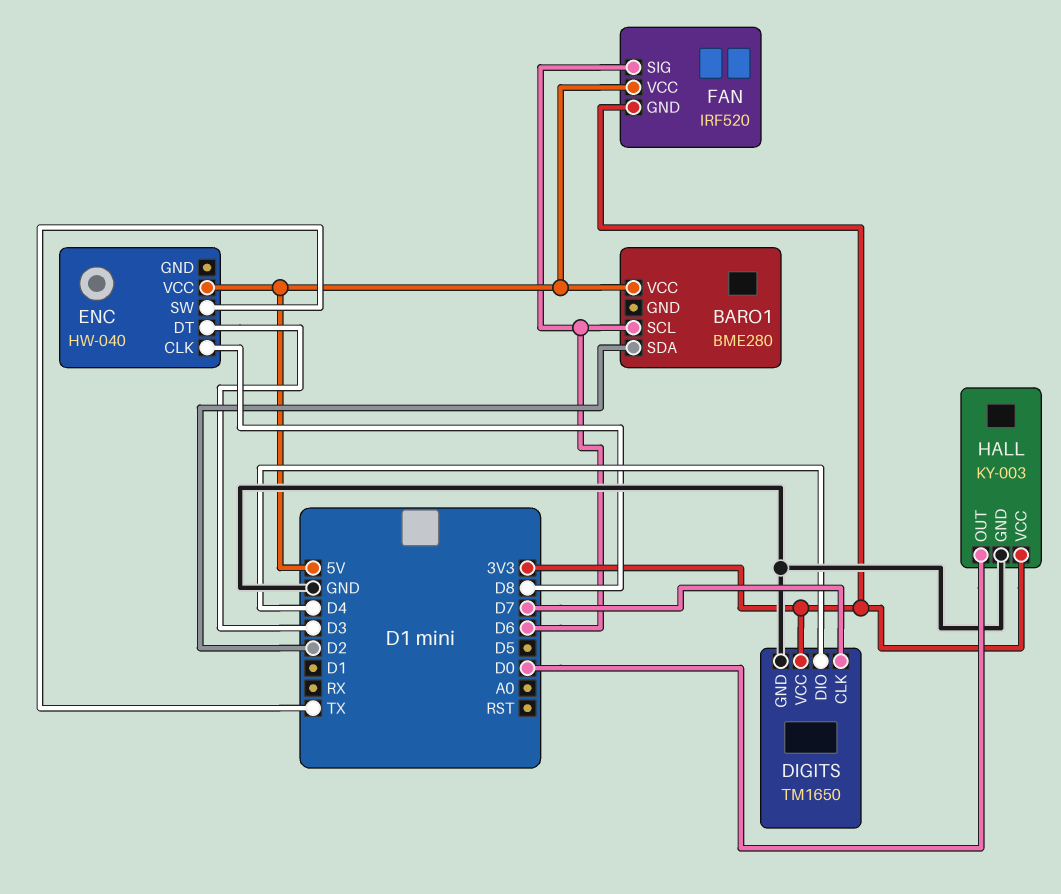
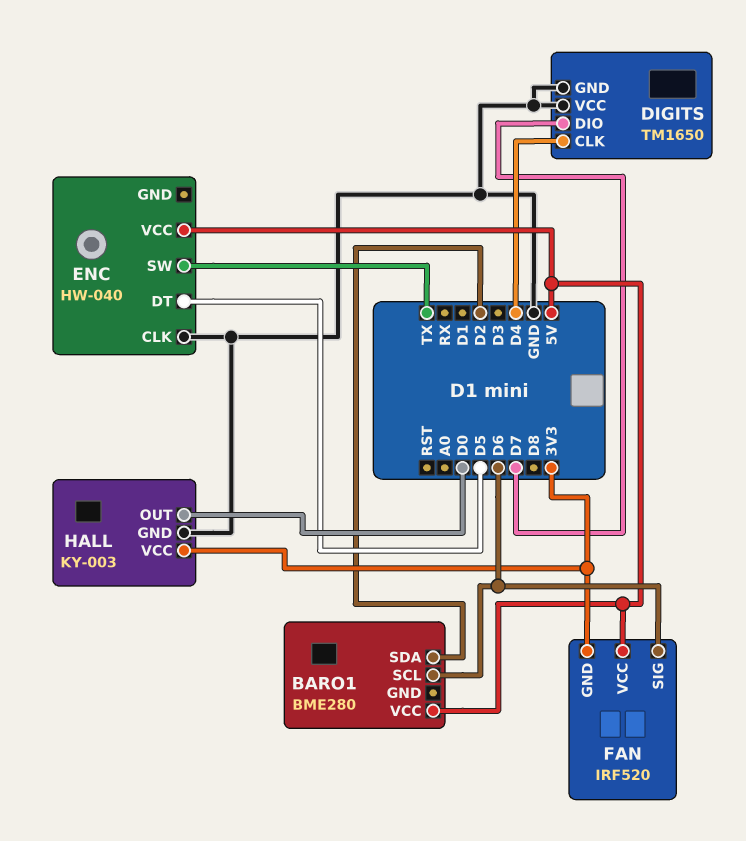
DIGITS pin CLK: D7 -> D4
DIGITS pin DIO: D4 -> D7
DIGITS pin VCC: 3V3 -> GND
ENC pin CLK: D8 -> GND
ENC pin DT: D3 -> D5

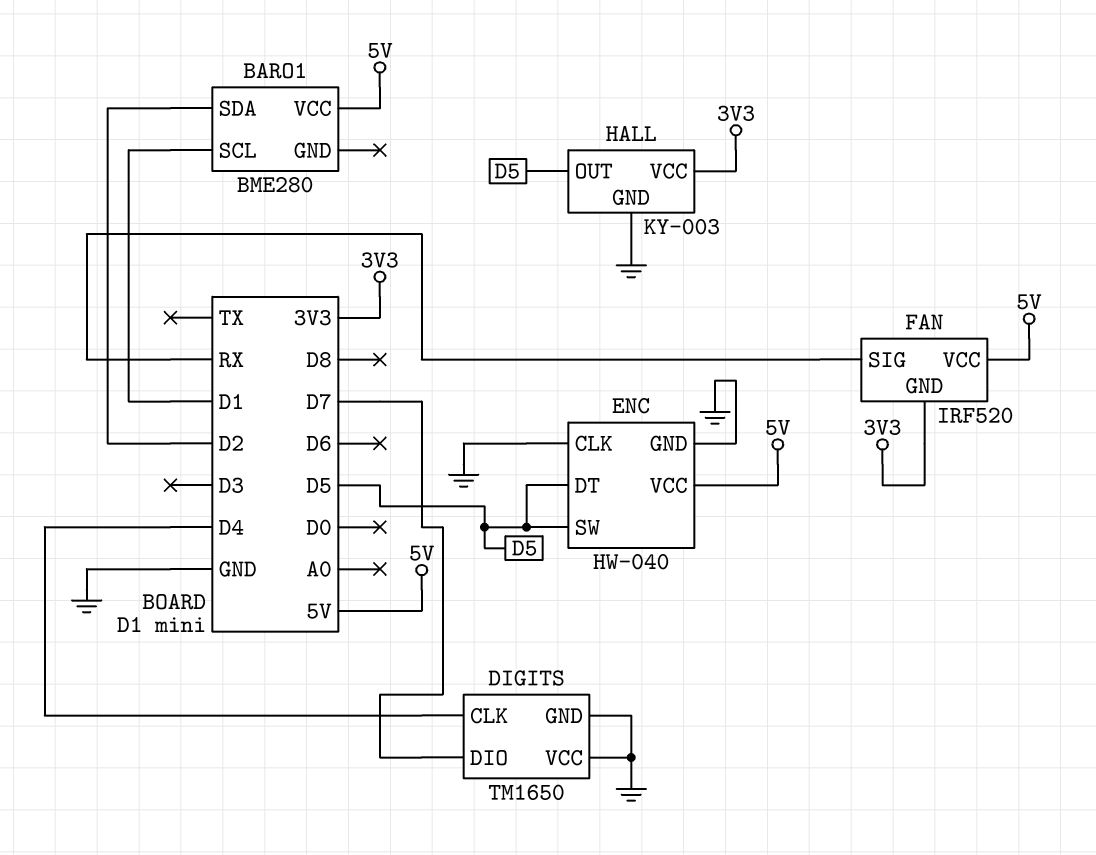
BARO1 pin SCL: D6 -> D1
ENC pin GND: none -> GND
ENC pin SW: TX -> D5
FAN pin SIG: D6 -> RX
HALL pin OUT: D0 -> D5

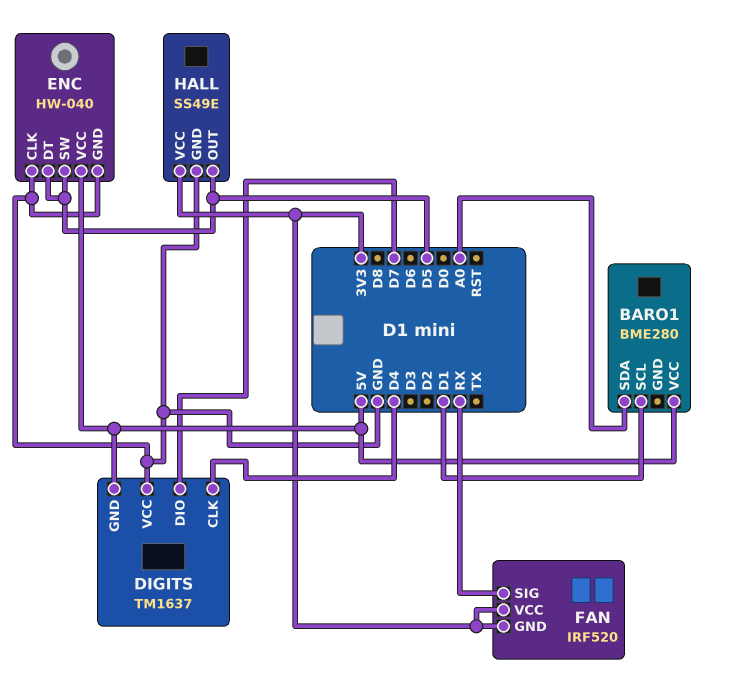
BARO1 pin SDA: D2 -> A0
DIGITS: TM1650 -> TM1637
DIGITS pin GND: GND -> 5V
FAN pin VCC: 5V -> 3V3
HALL: KY-003 -> SS49E

